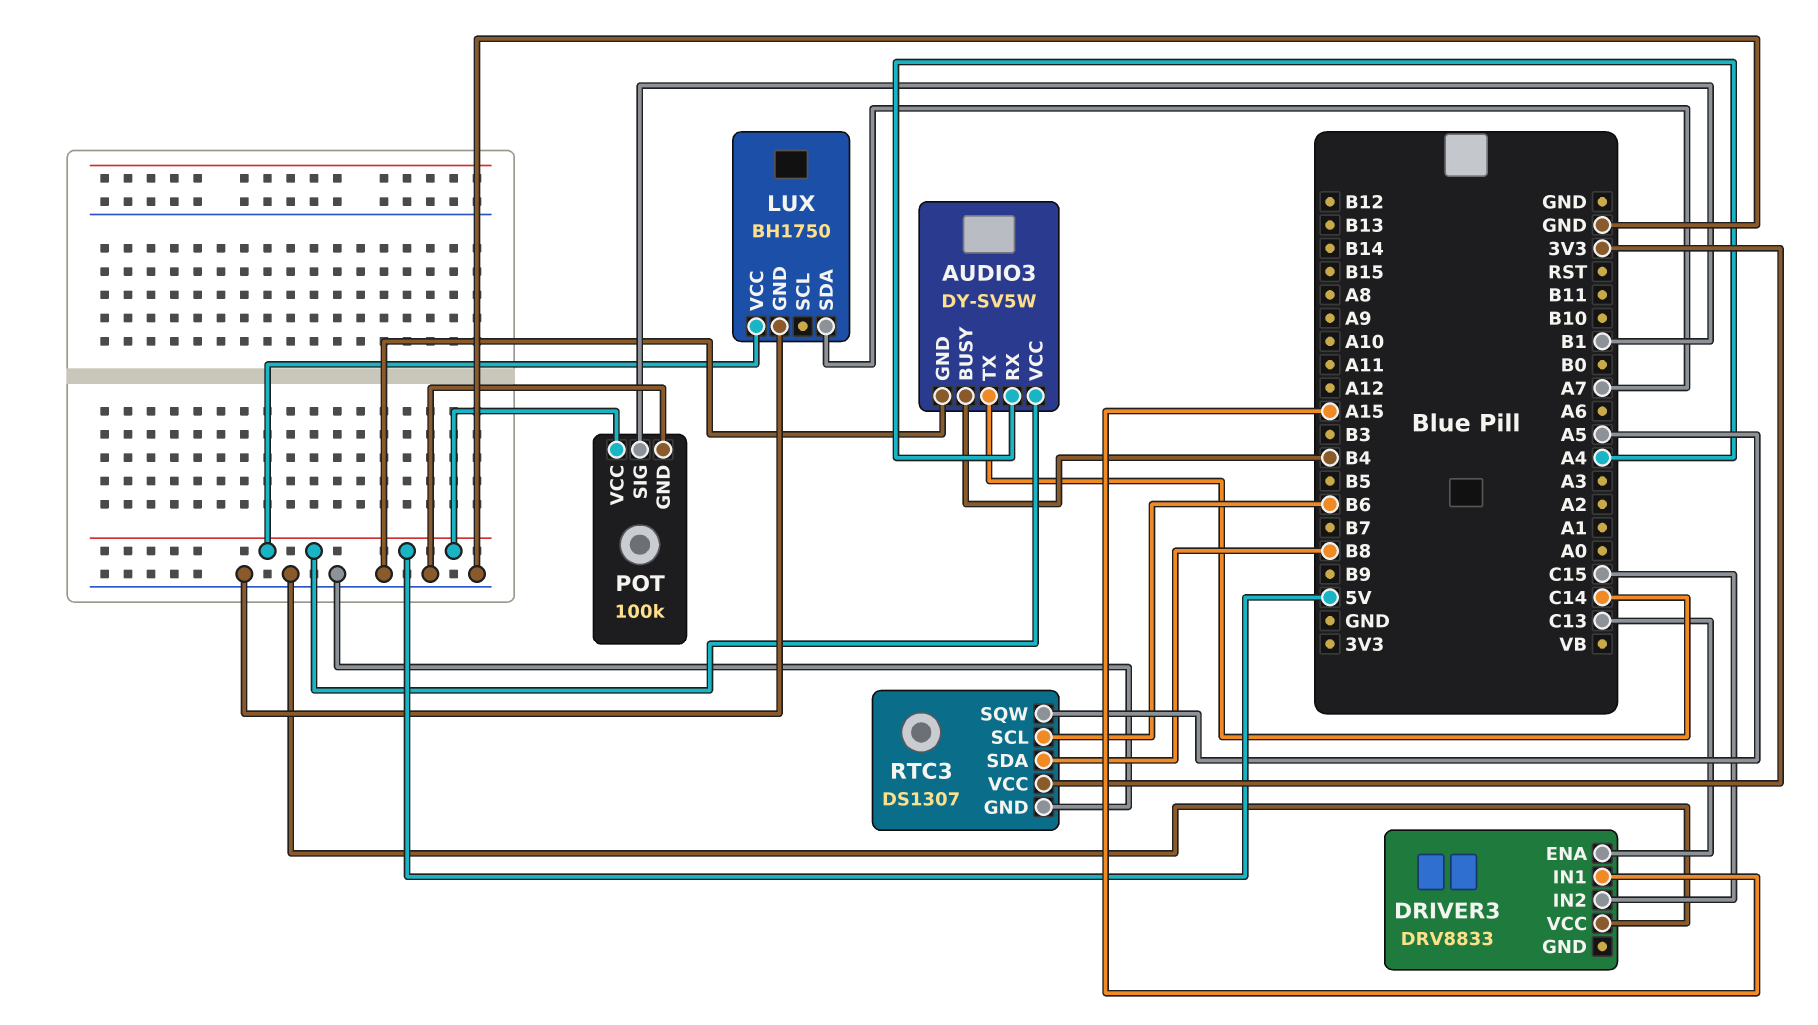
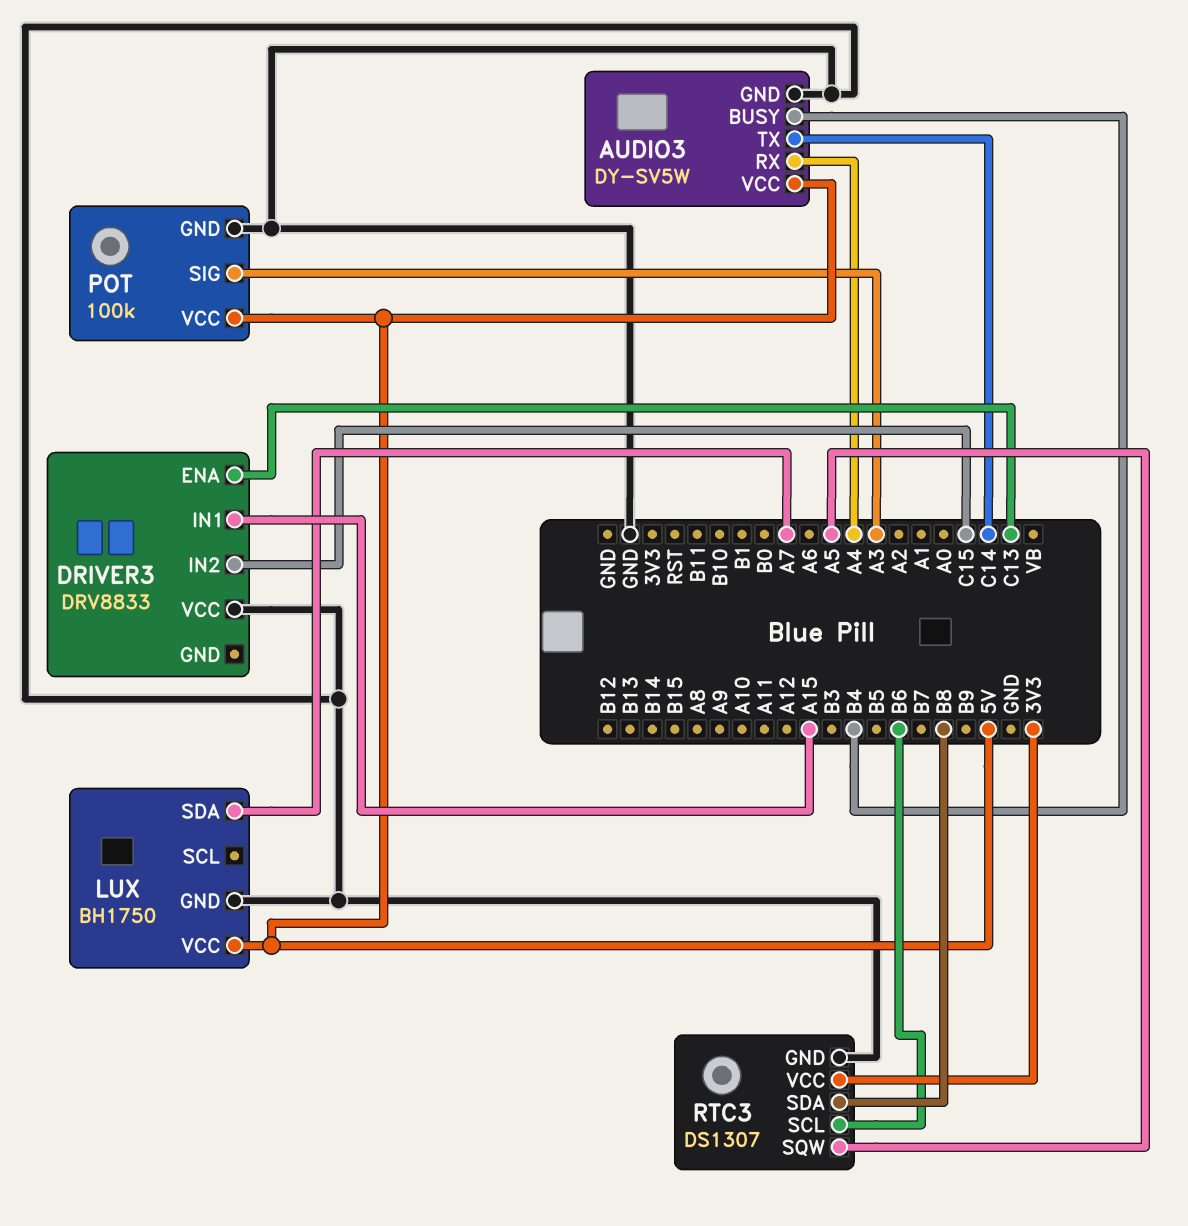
POT pin SIG: B1 -> A3

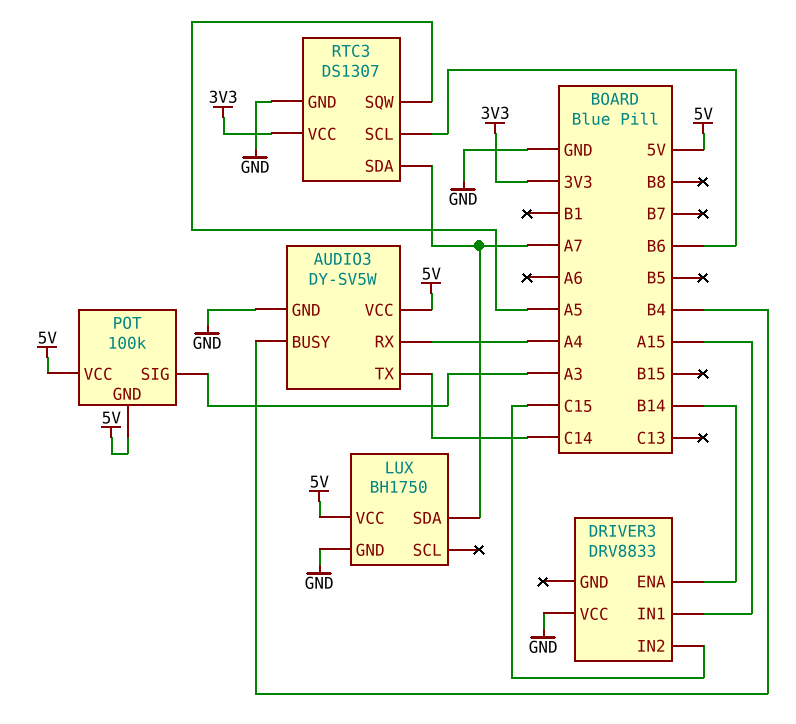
DRIVER3 pin ENA: C13 -> B14
POT pin GND: GND -> 5V
RTC3 pin SDA: B8 -> A7

